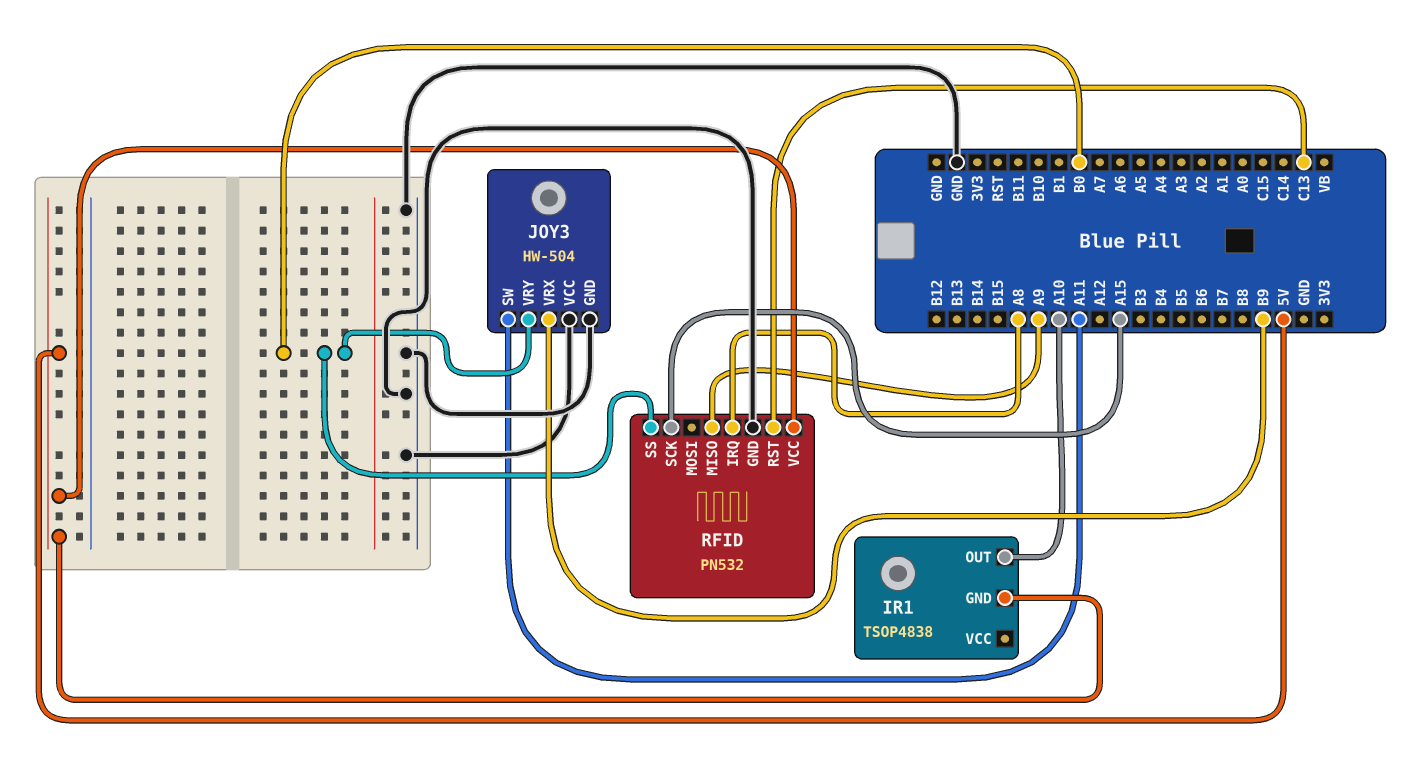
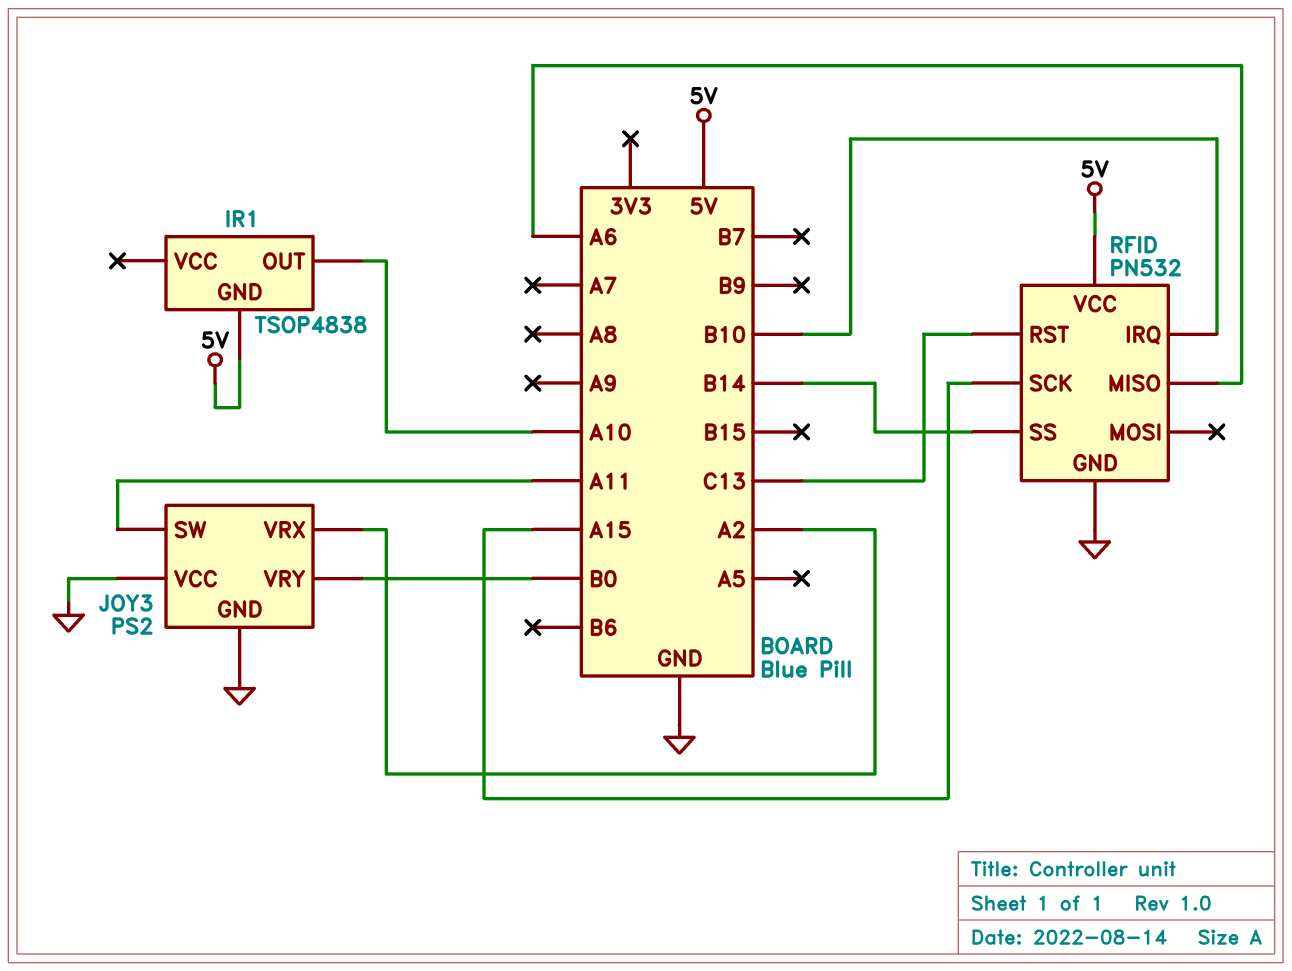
JOY3: HW-504 -> PS2
JOY3 pin VRX: B9 -> A2
RFID pin IRQ: A8 -> B10
RFID pin MISO: A9 -> A6
RFID pin SS: B0 -> B14

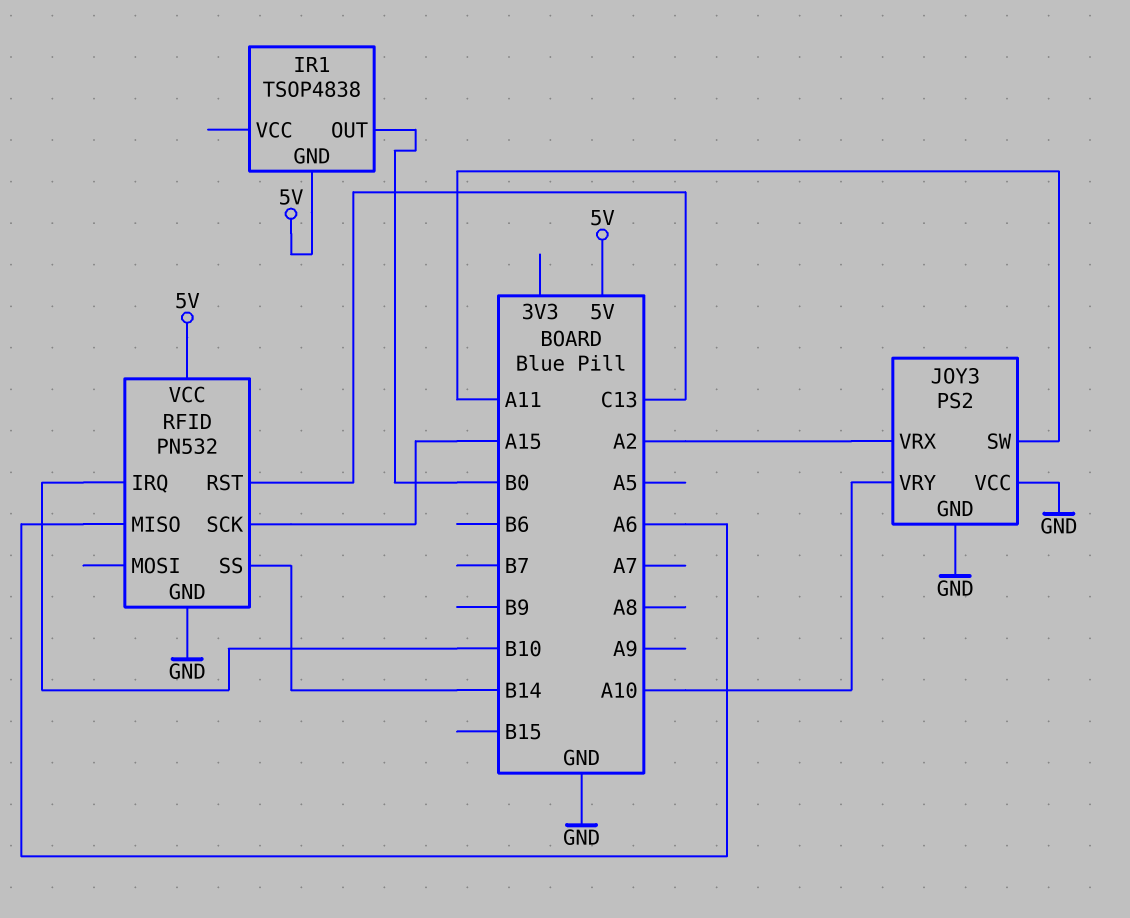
IR1 pin OUT: A10 -> B0
JOY3 pin VRY: B0 -> A10

